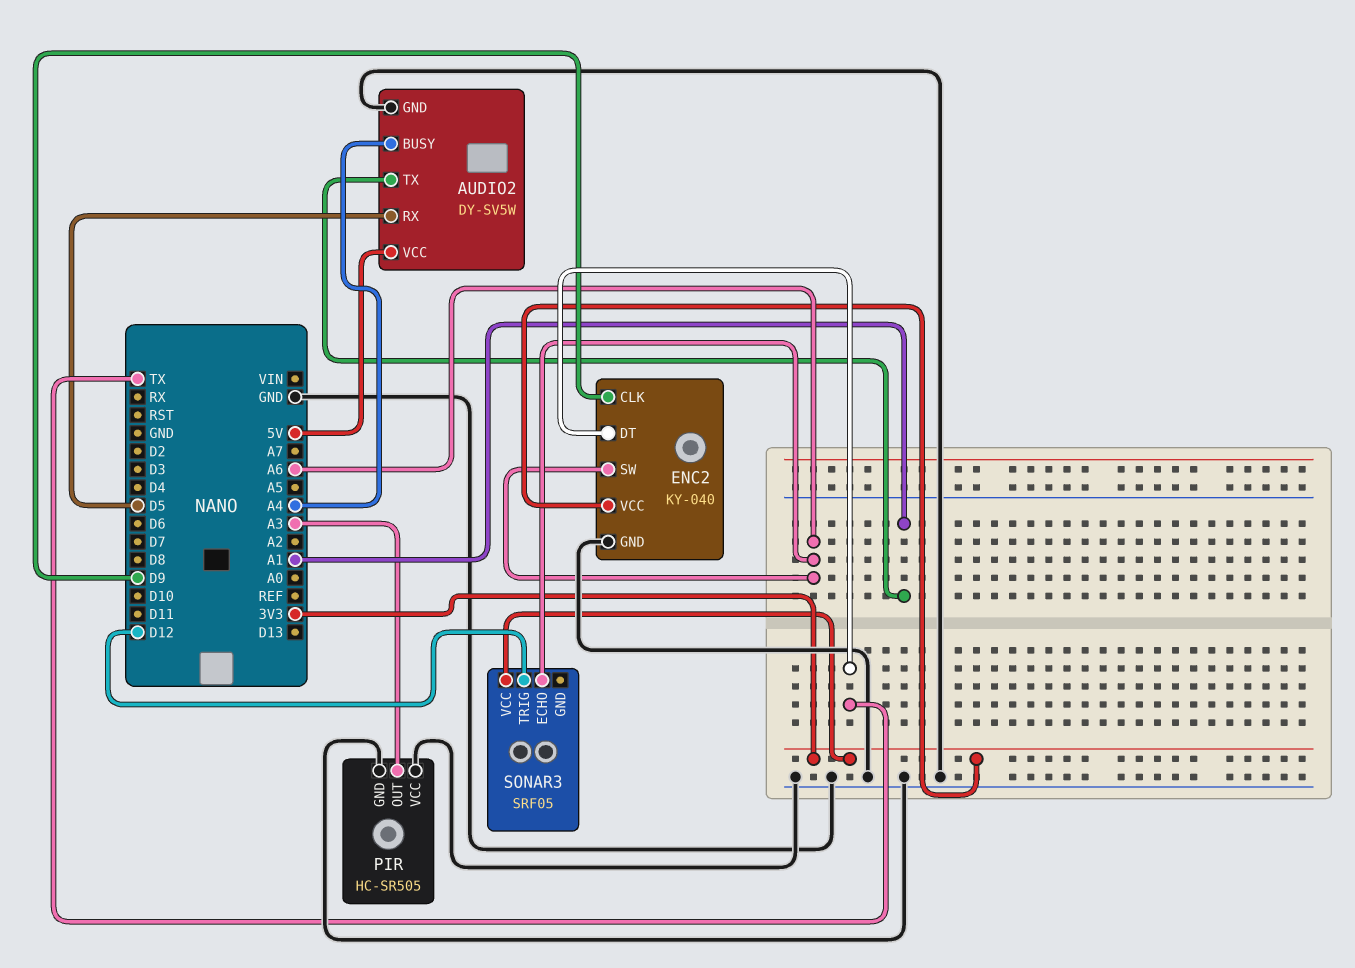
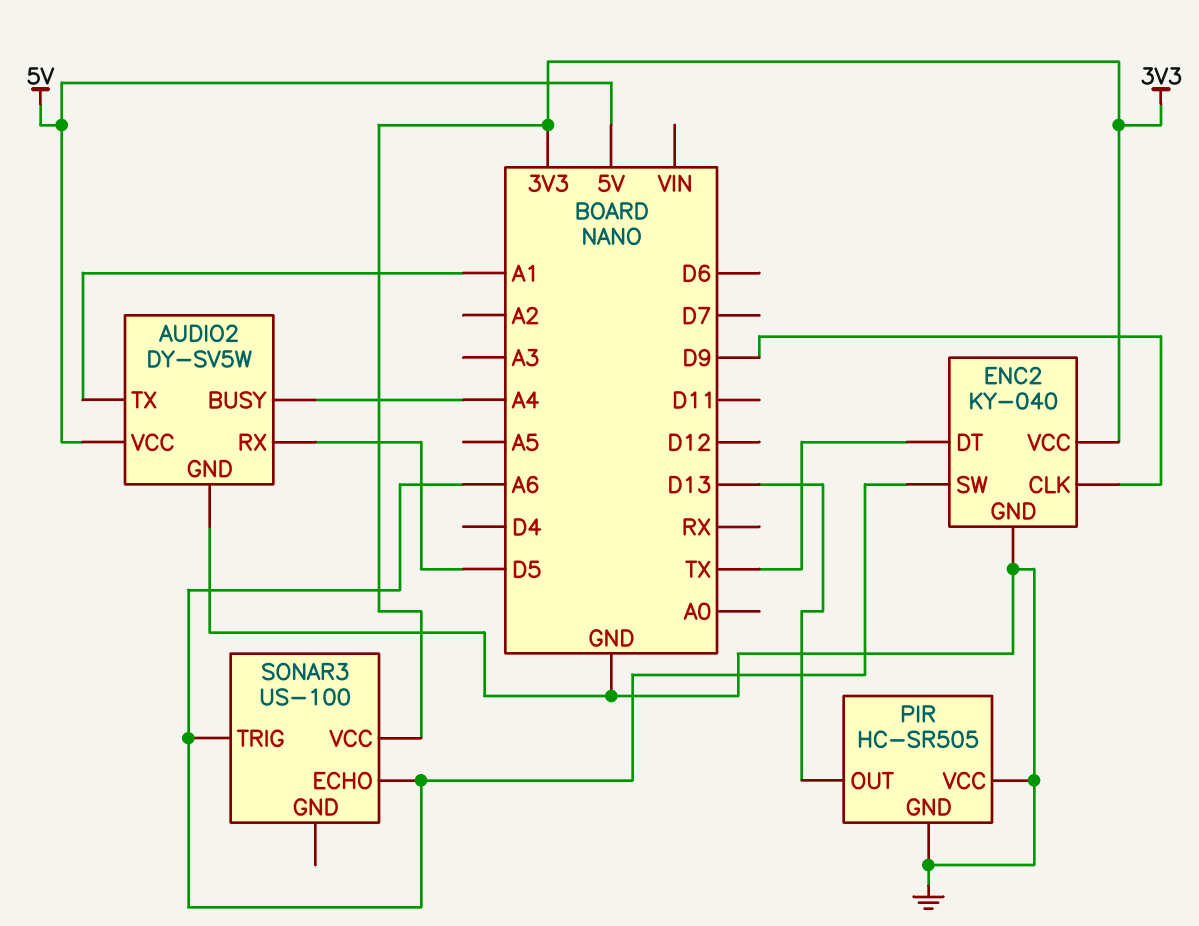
PIR pin OUT: A3 -> D13
SONAR3: SRF05 -> US-100
SONAR3 pin TRIG: D12 -> A6

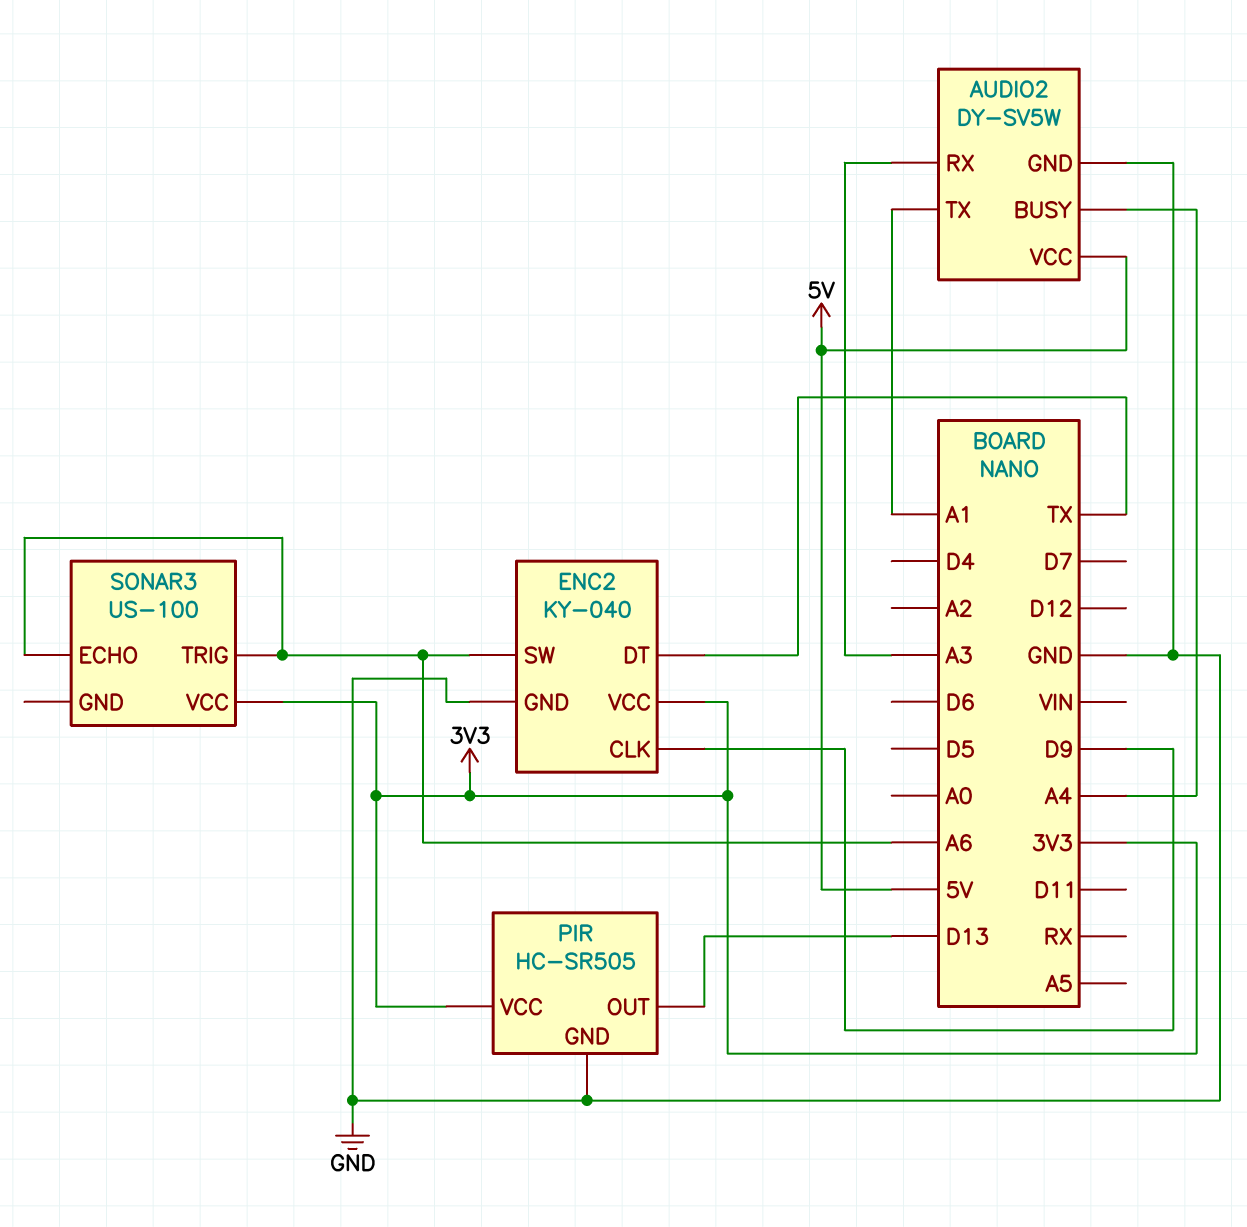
AUDIO2 pin RX: D5 -> A3
PIR pin VCC: GND -> 3V3

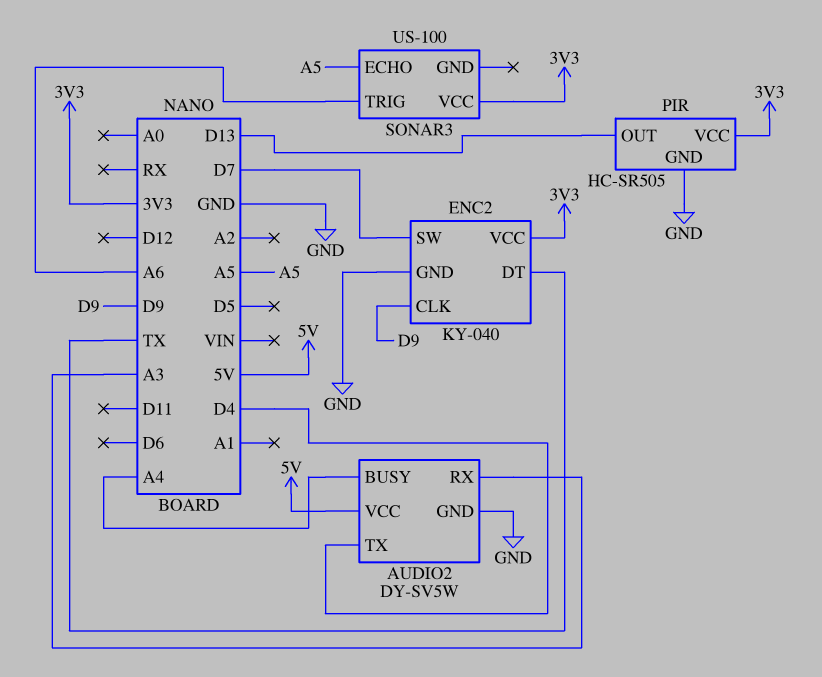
AUDIO2 pin TX: A1 -> D4
ENC2 pin SW: A6 -> D7
SONAR3 pin ECHO: A6 -> A5

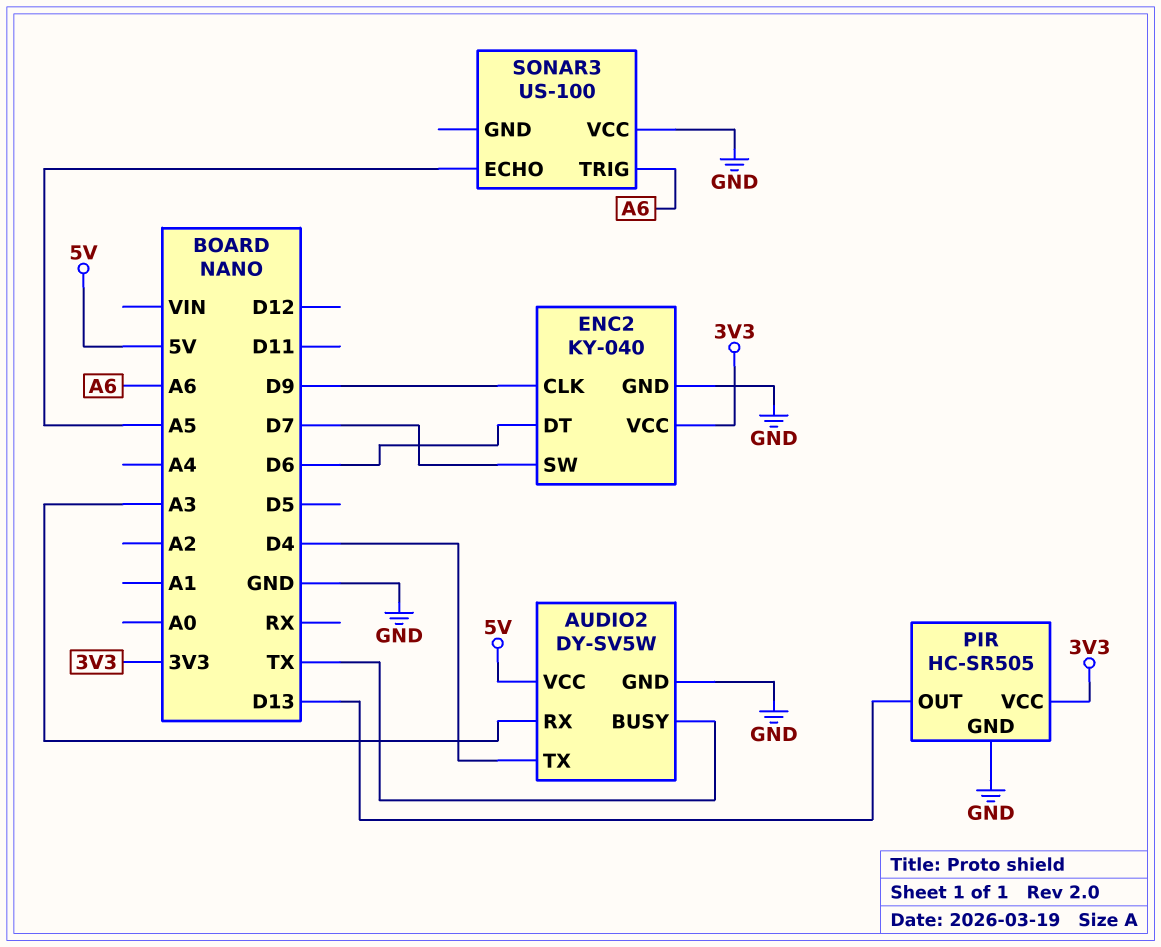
AUDIO2 pin BUSY: A4 -> TX
ENC2 pin DT: TX -> D6
SONAR3 pin VCC: 3V3 -> GND

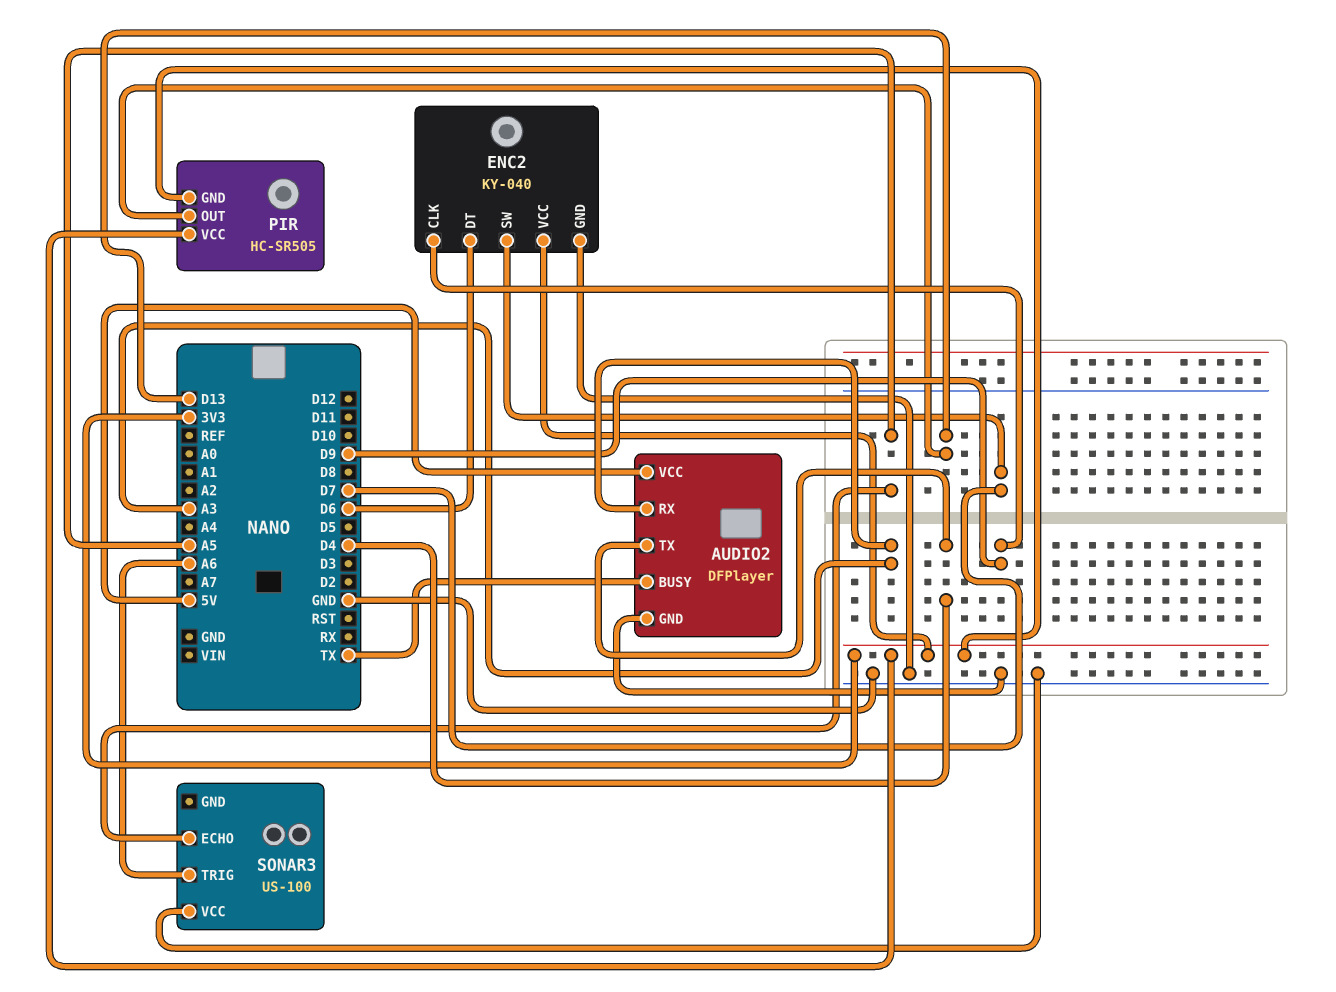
AUDIO2: DY-SV5W -> DFPlayer
PIR pin GND: GND -> 3V3

